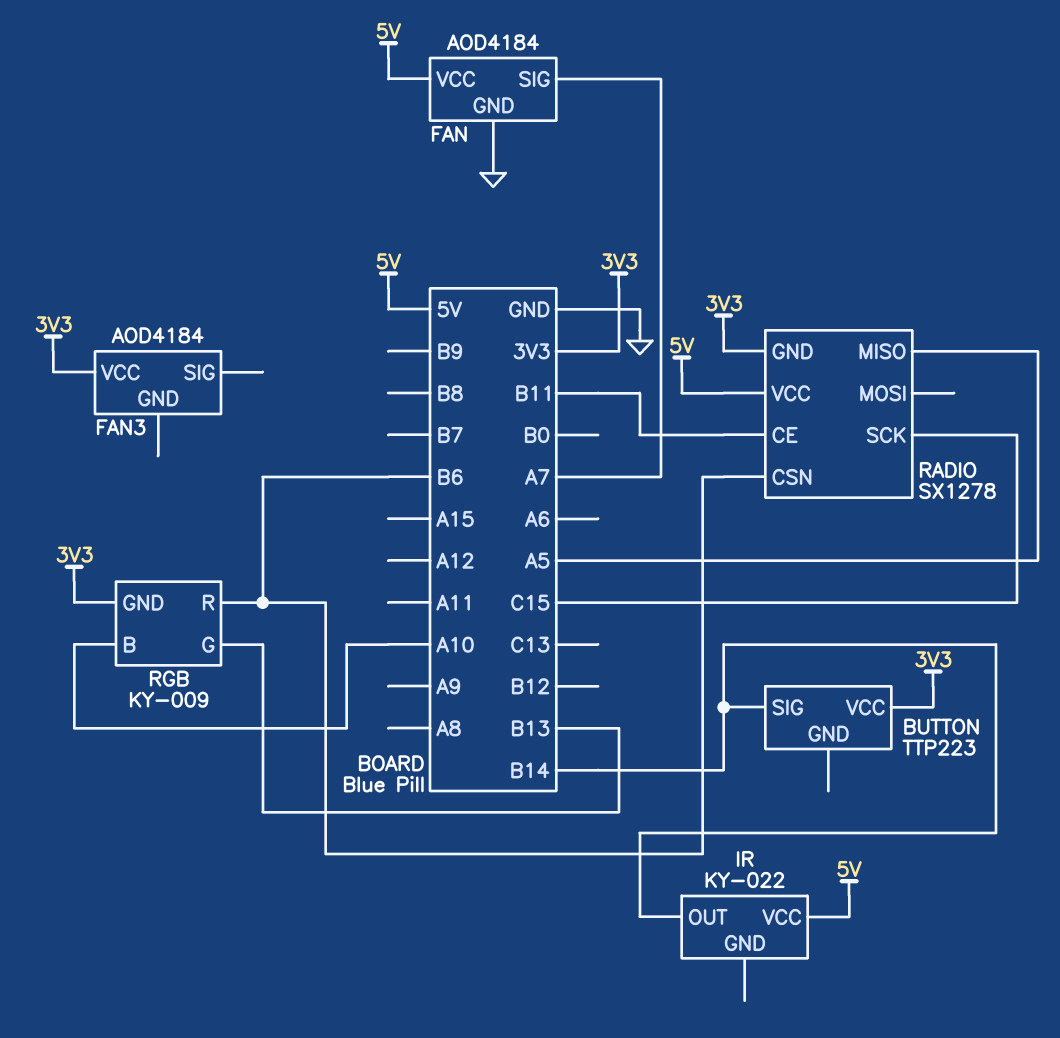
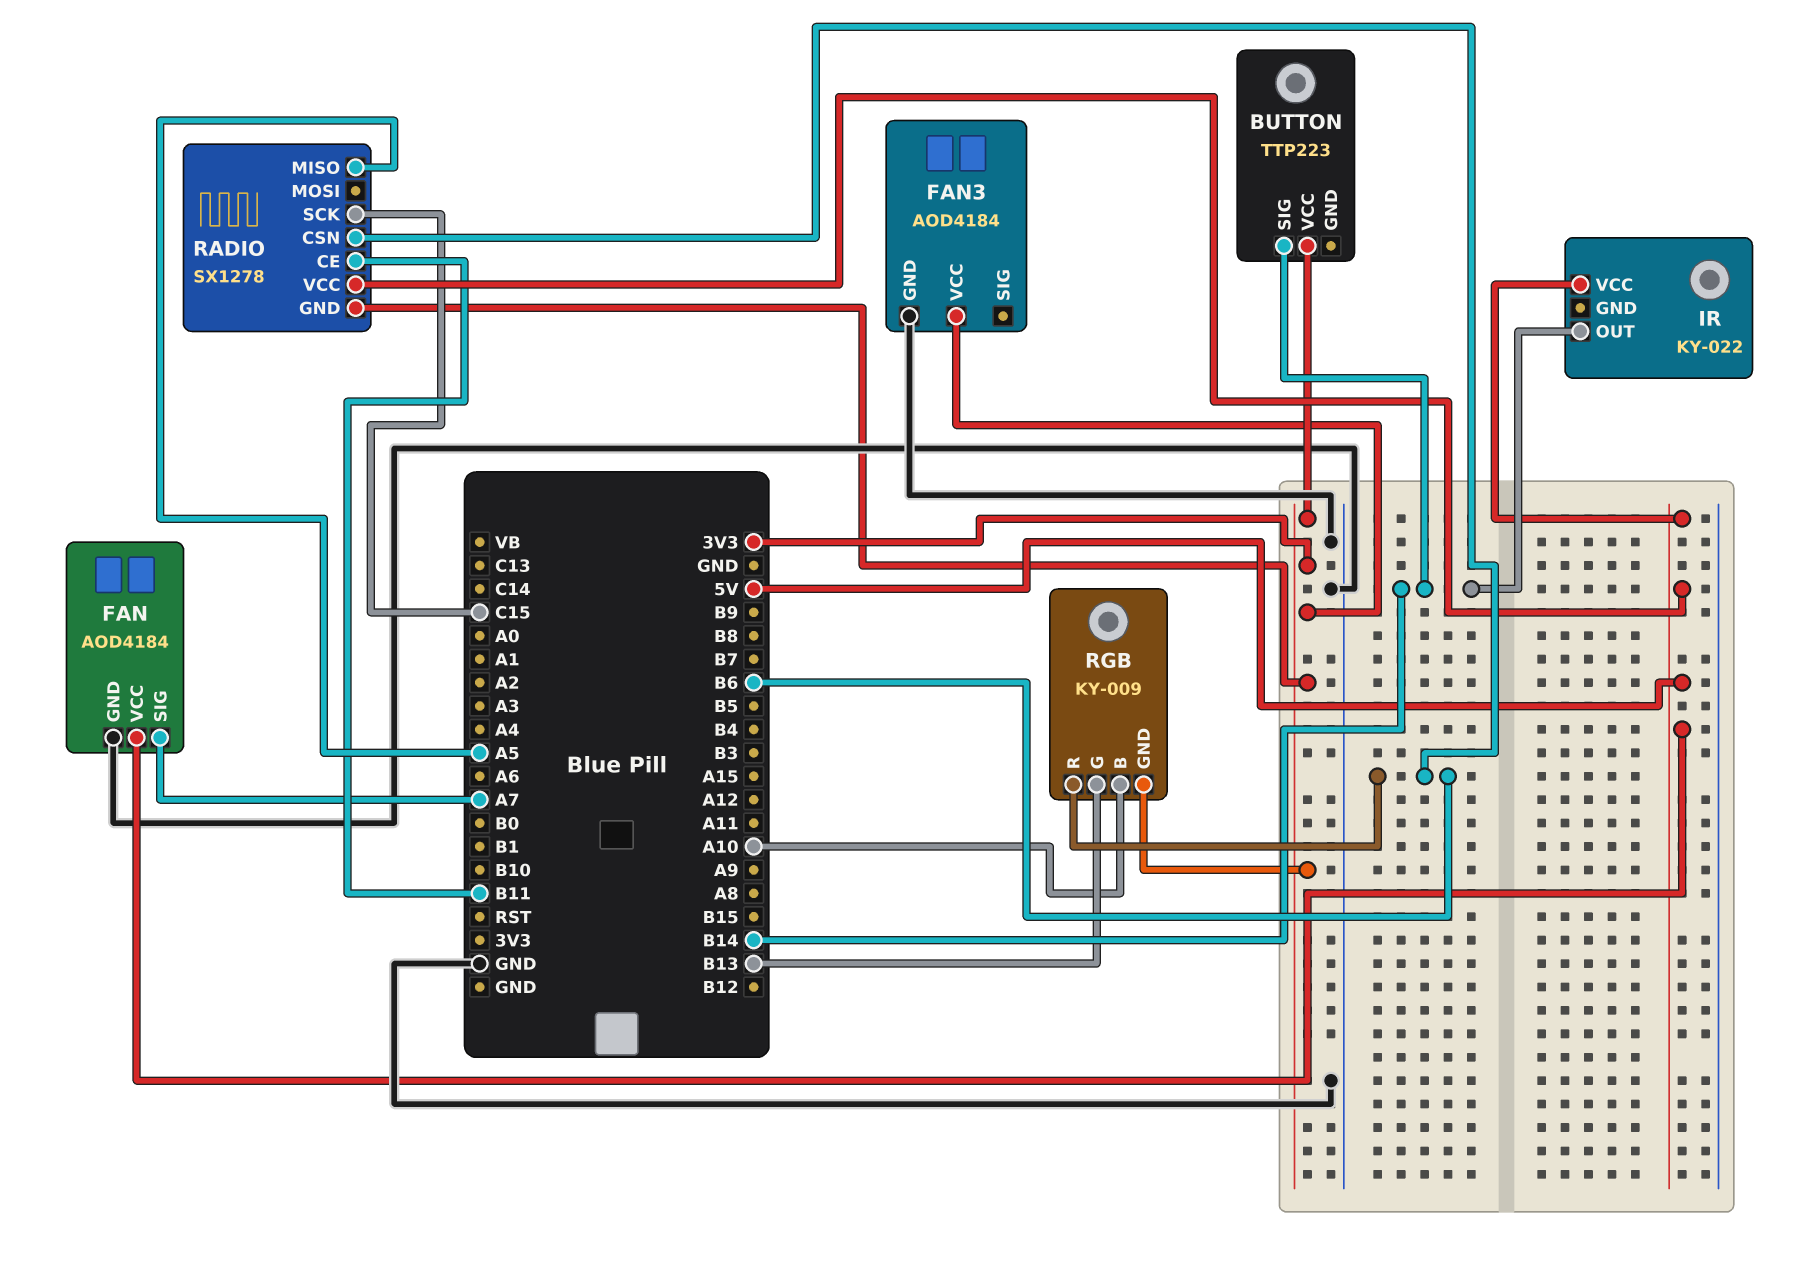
FAN3 pin GND: none -> GND

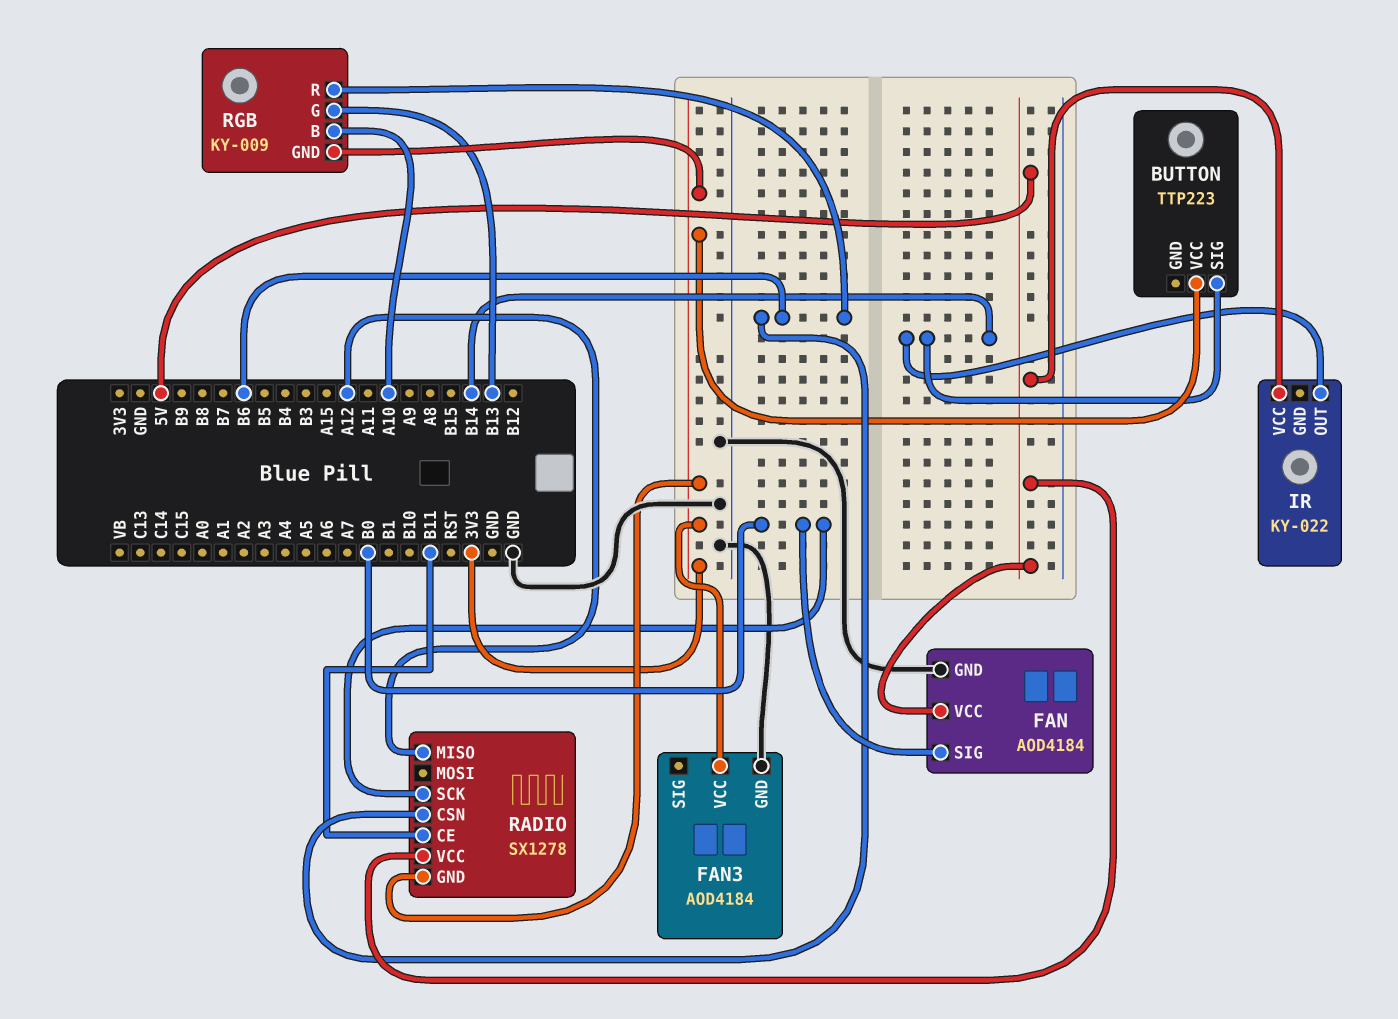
FAN pin SIG: A7 -> B0
RADIO pin MISO: A5 -> A12
RADIO pin SCK: C15 -> B0

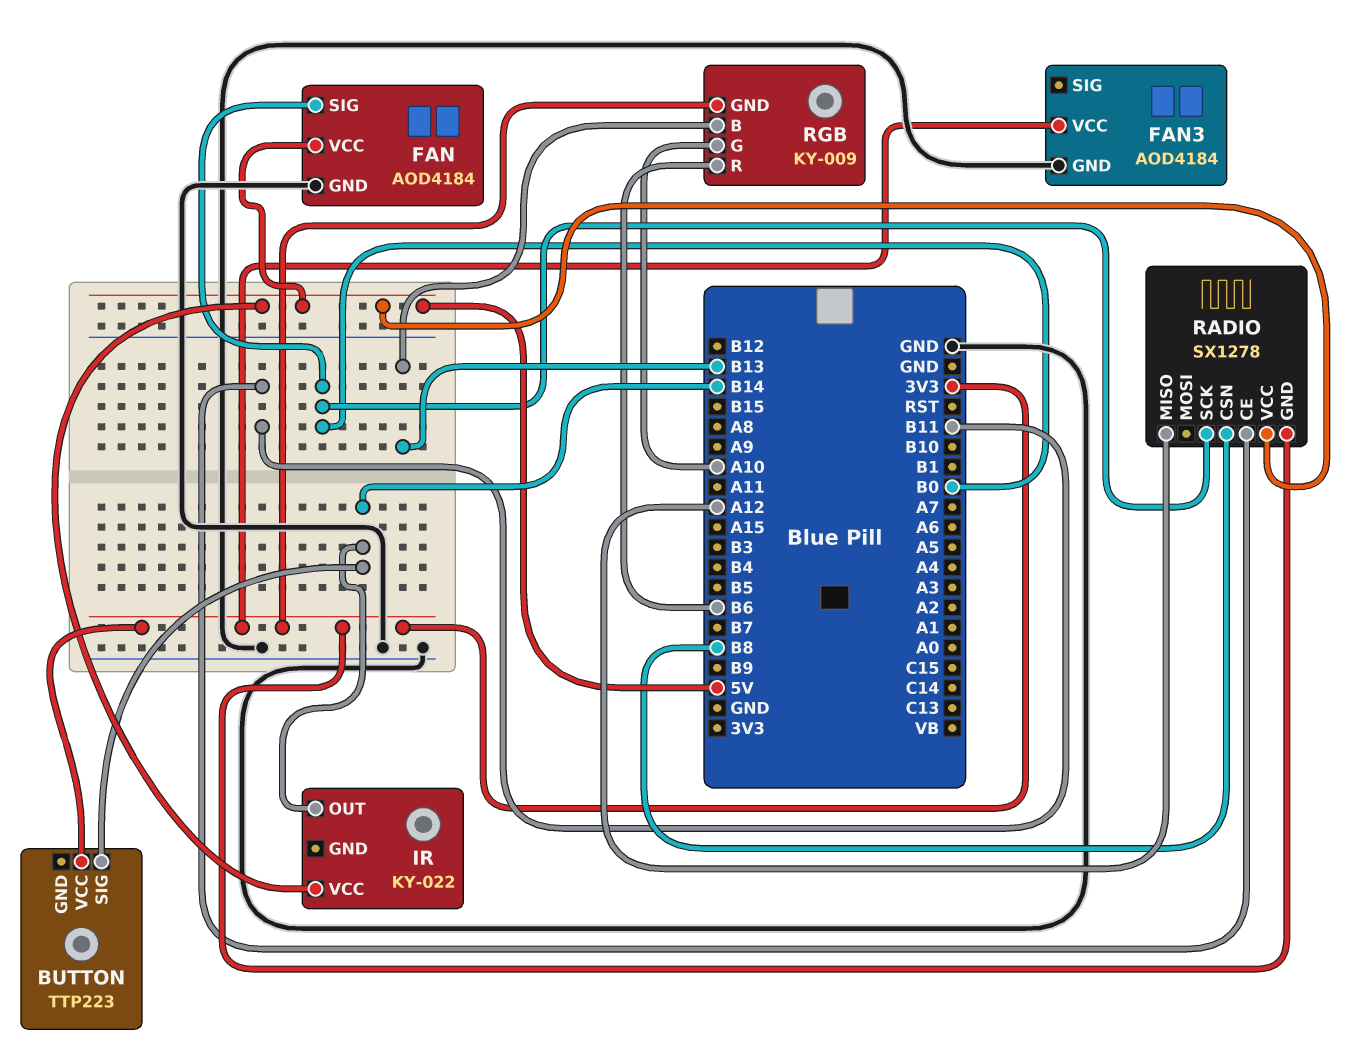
RADIO pin CSN: B6 -> B8
RGB pin B: A10 -> B13
RGB pin G: B13 -> A10

